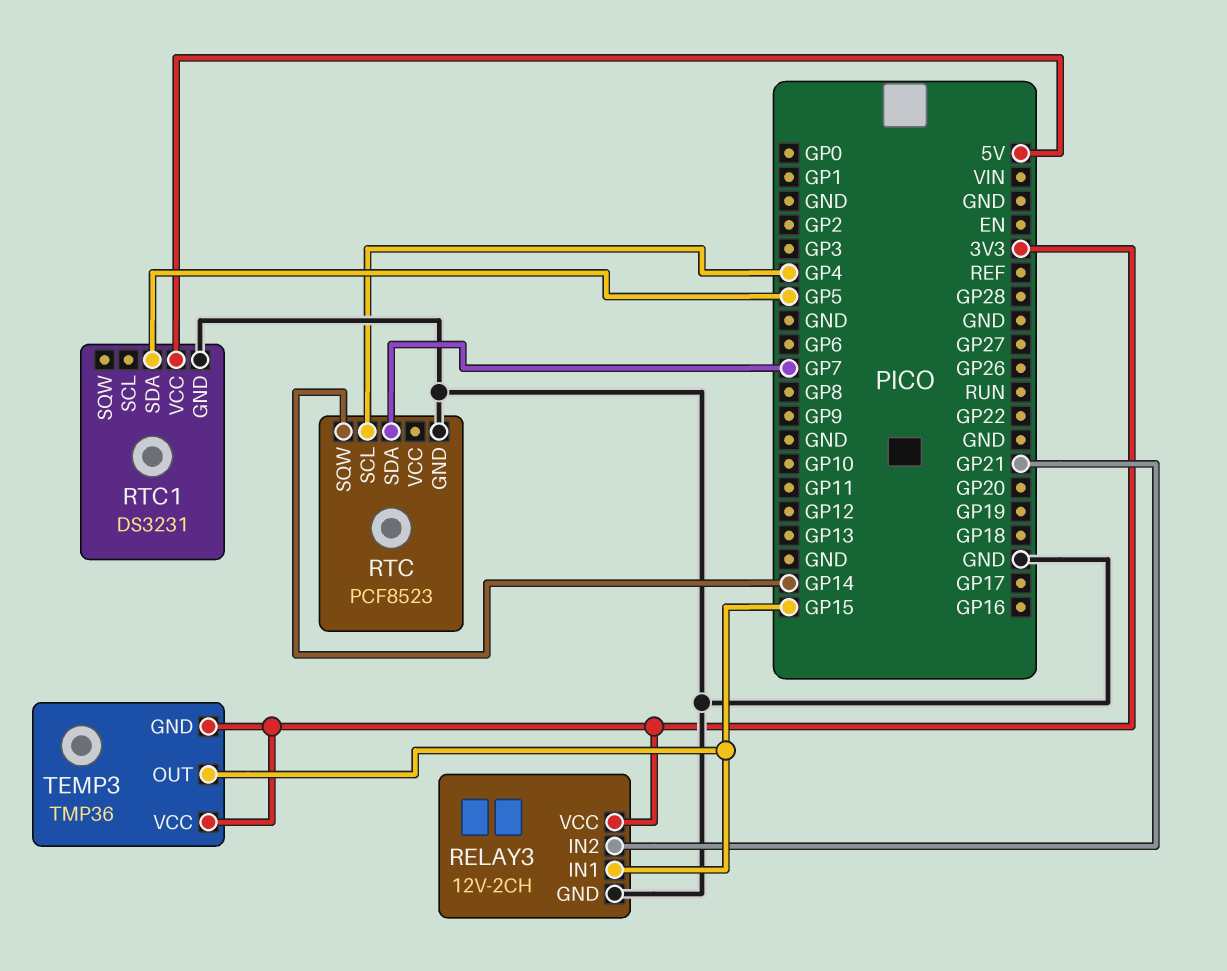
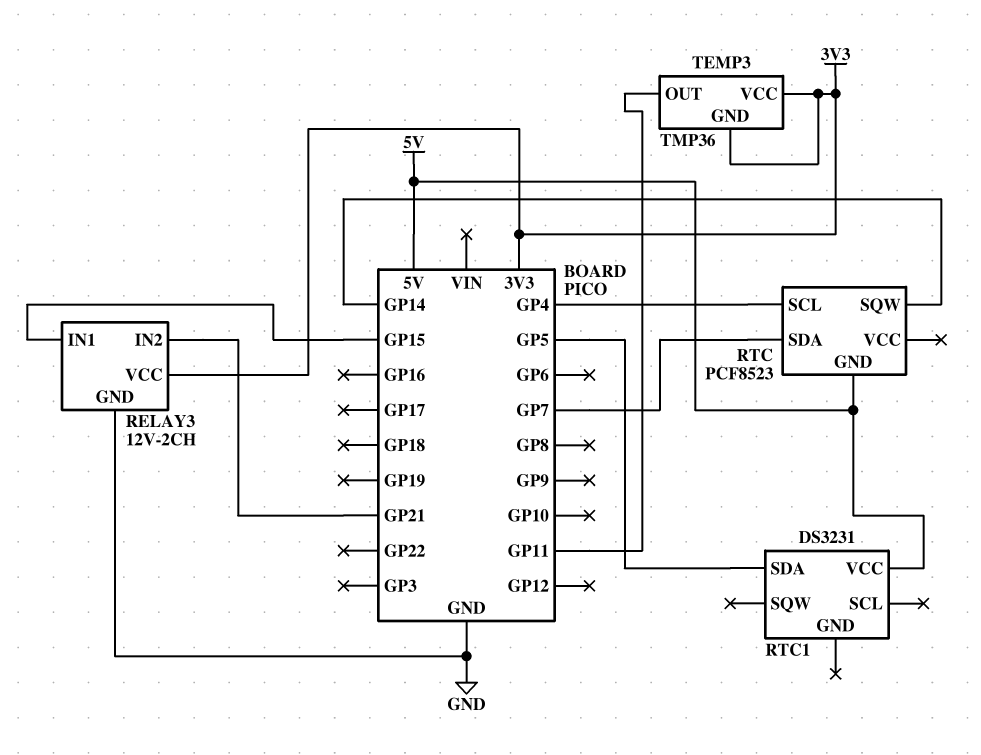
RTC pin GND: GND -> 5V
RTC1 pin GND: GND -> none
TEMP3 pin OUT: GP15 -> GP11

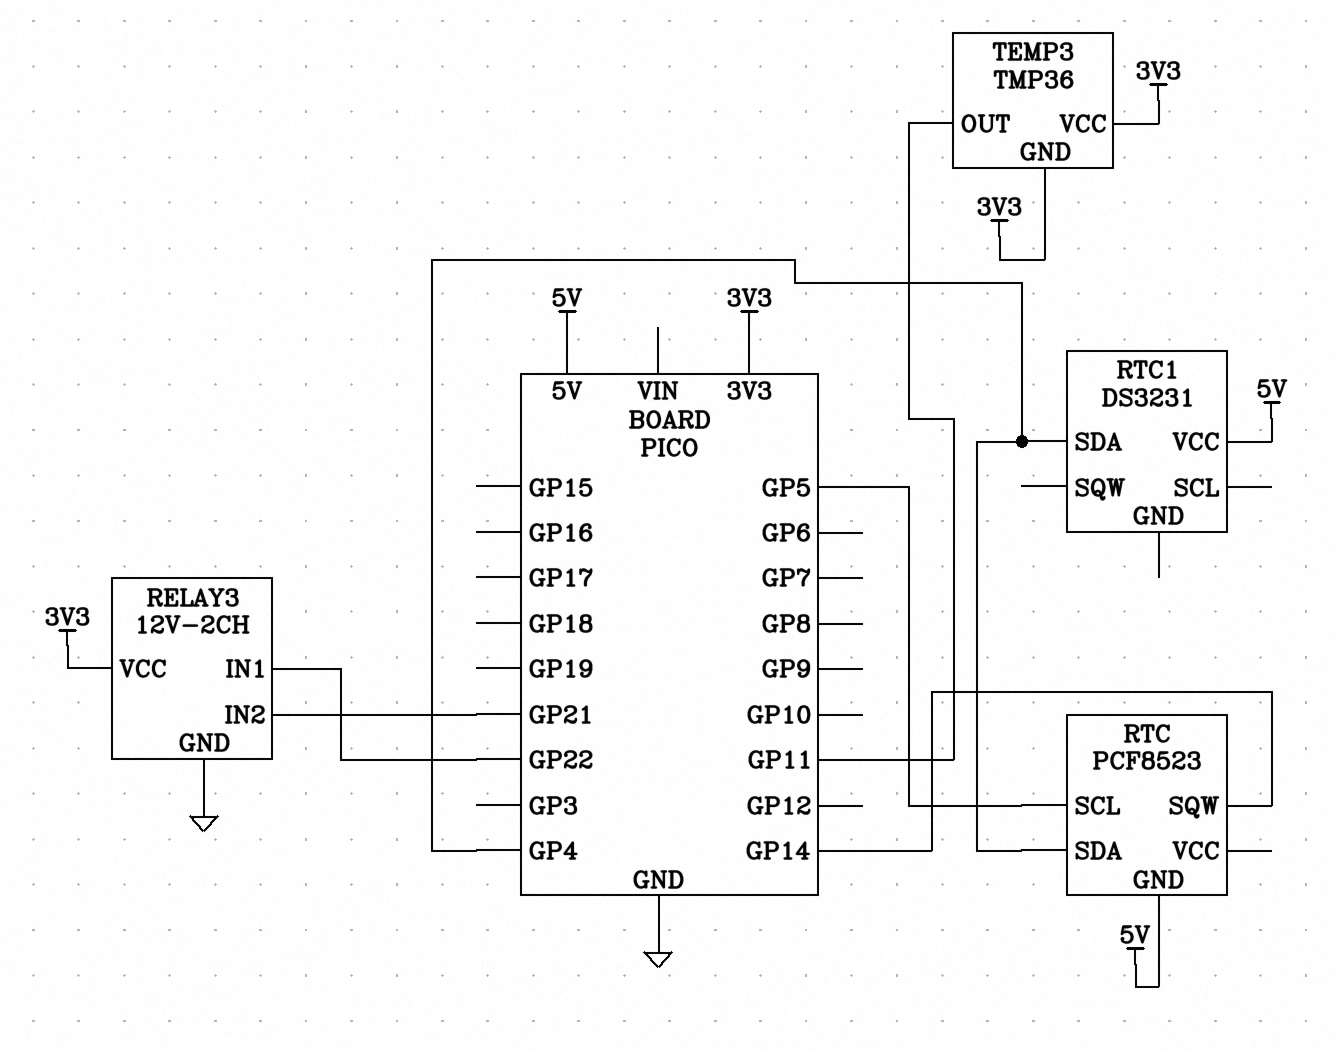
RELAY3 pin IN1: GP15 -> GP22
RTC pin SCL: GP4 -> GP5
RTC pin SDA: GP7 -> GP4
RTC1 pin SDA: GP5 -> GP4

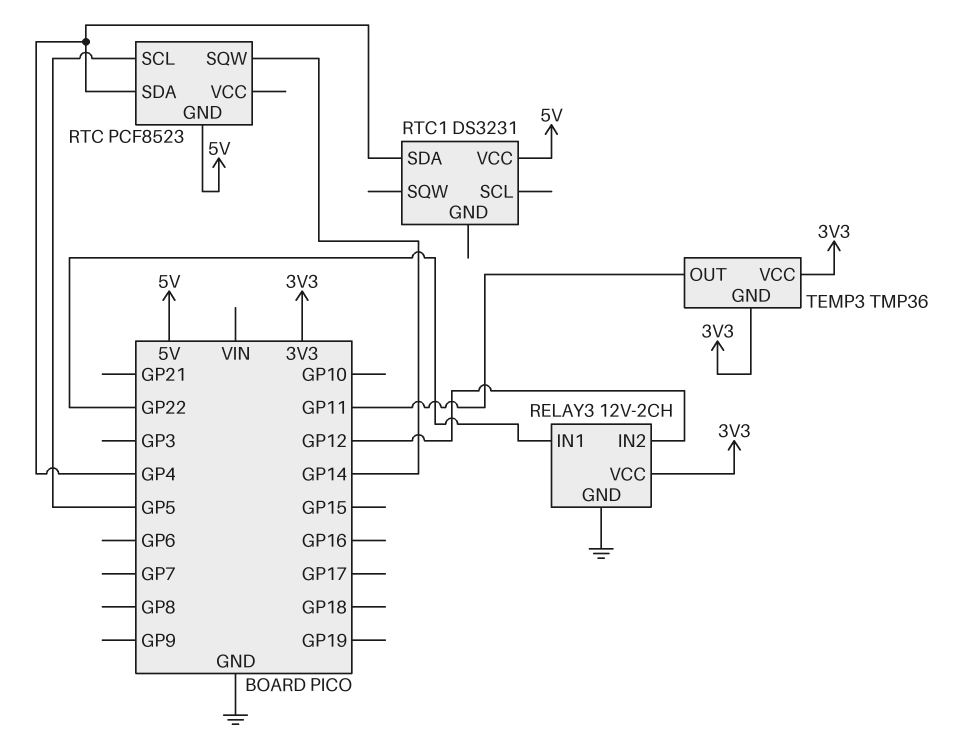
RELAY3 pin IN2: GP21 -> GP12

